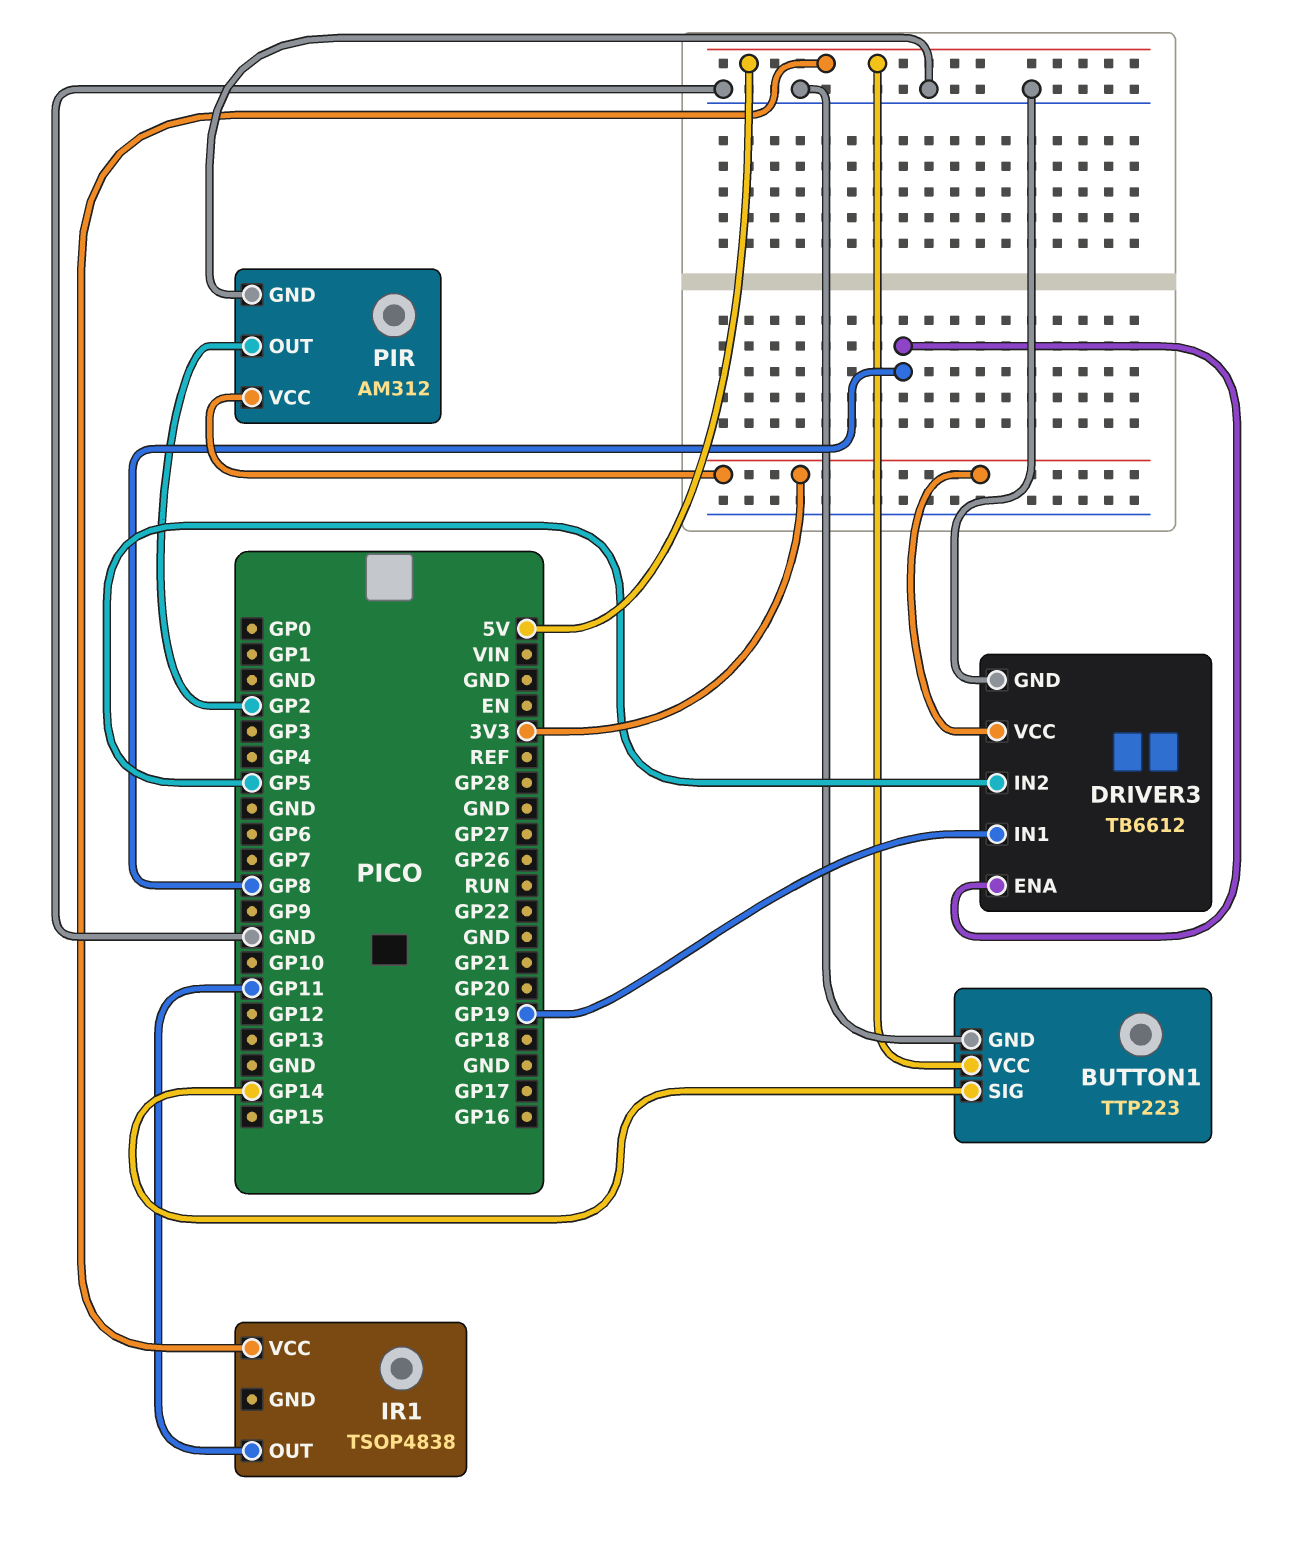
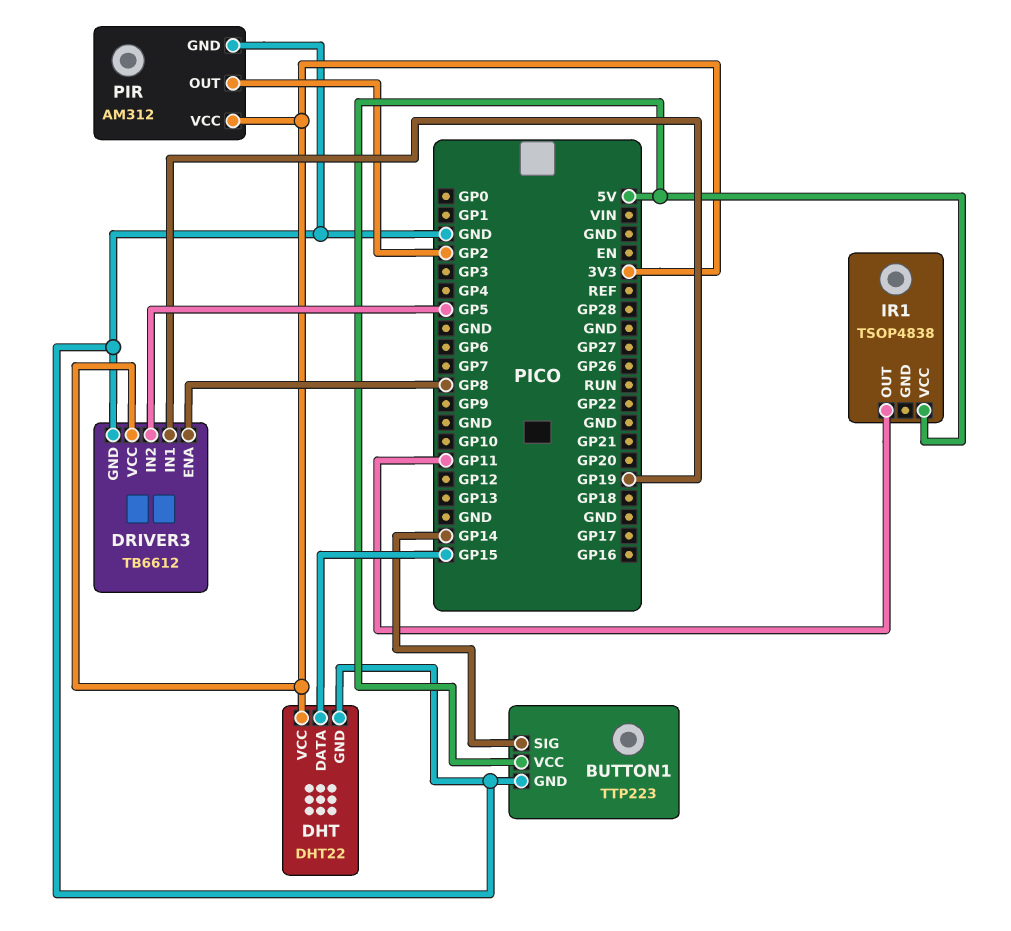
DHT: none -> DHT22
DHT pin DATA: none -> GP15
DHT pin GND: none -> GND
DHT pin VCC: none -> 3V3

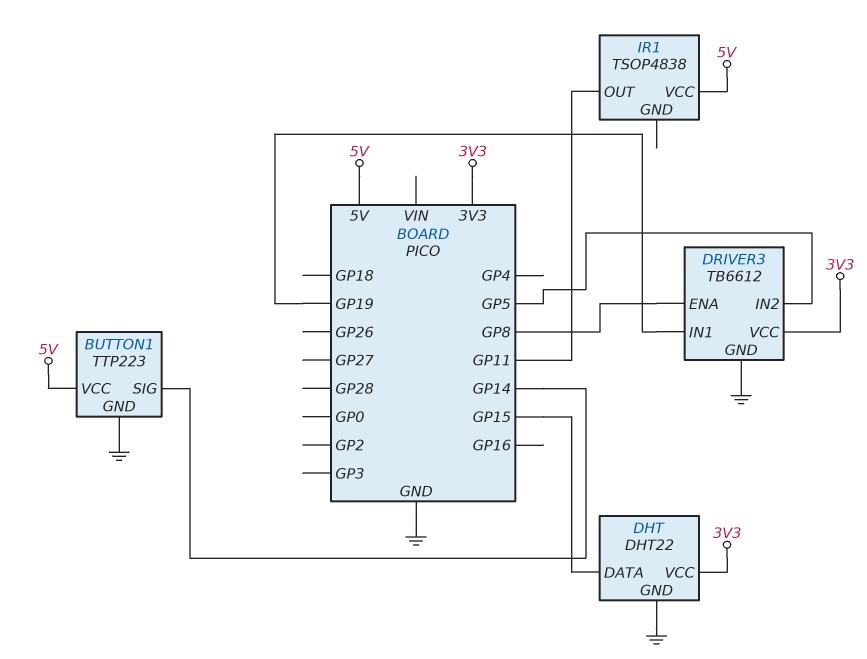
PIR: AM312 -> none
PIR pin GND: GND -> none
PIR pin OUT: GP2 -> none
PIR pin VCC: 3V3 -> none

